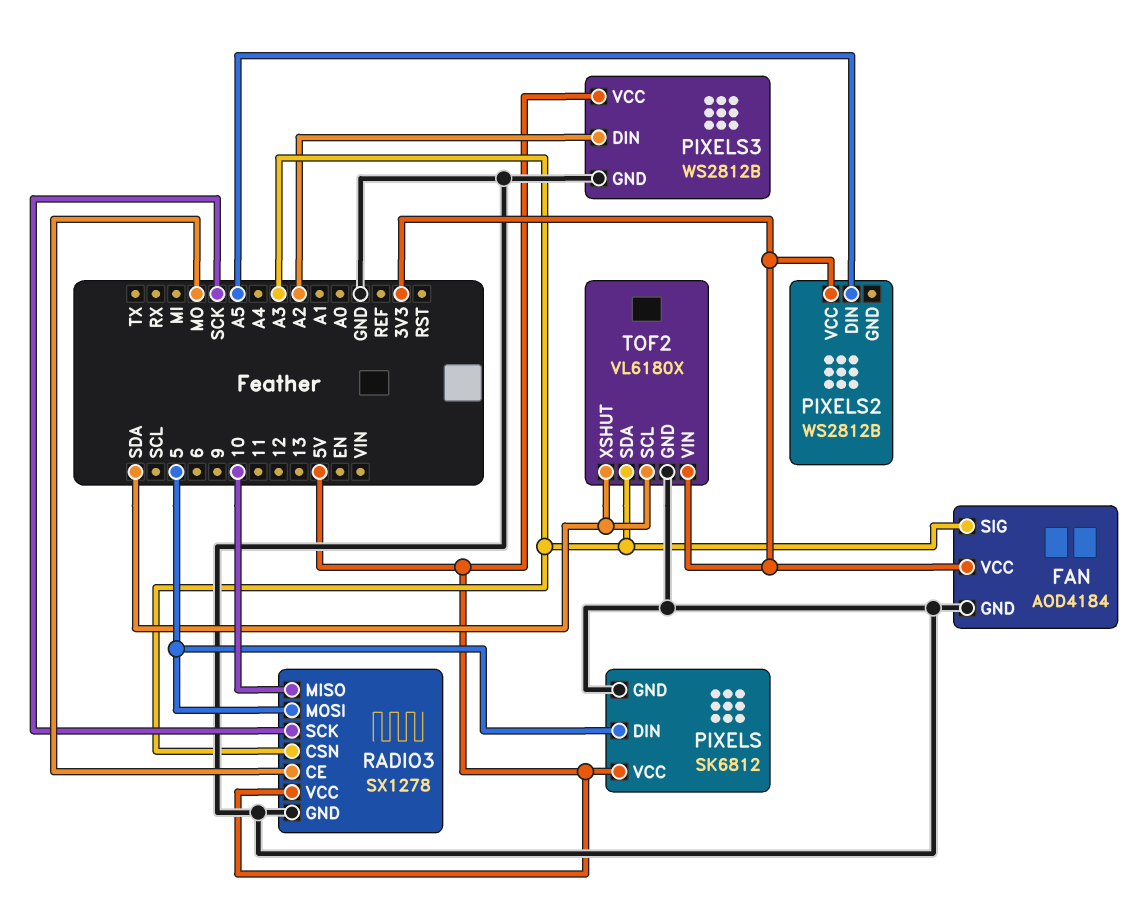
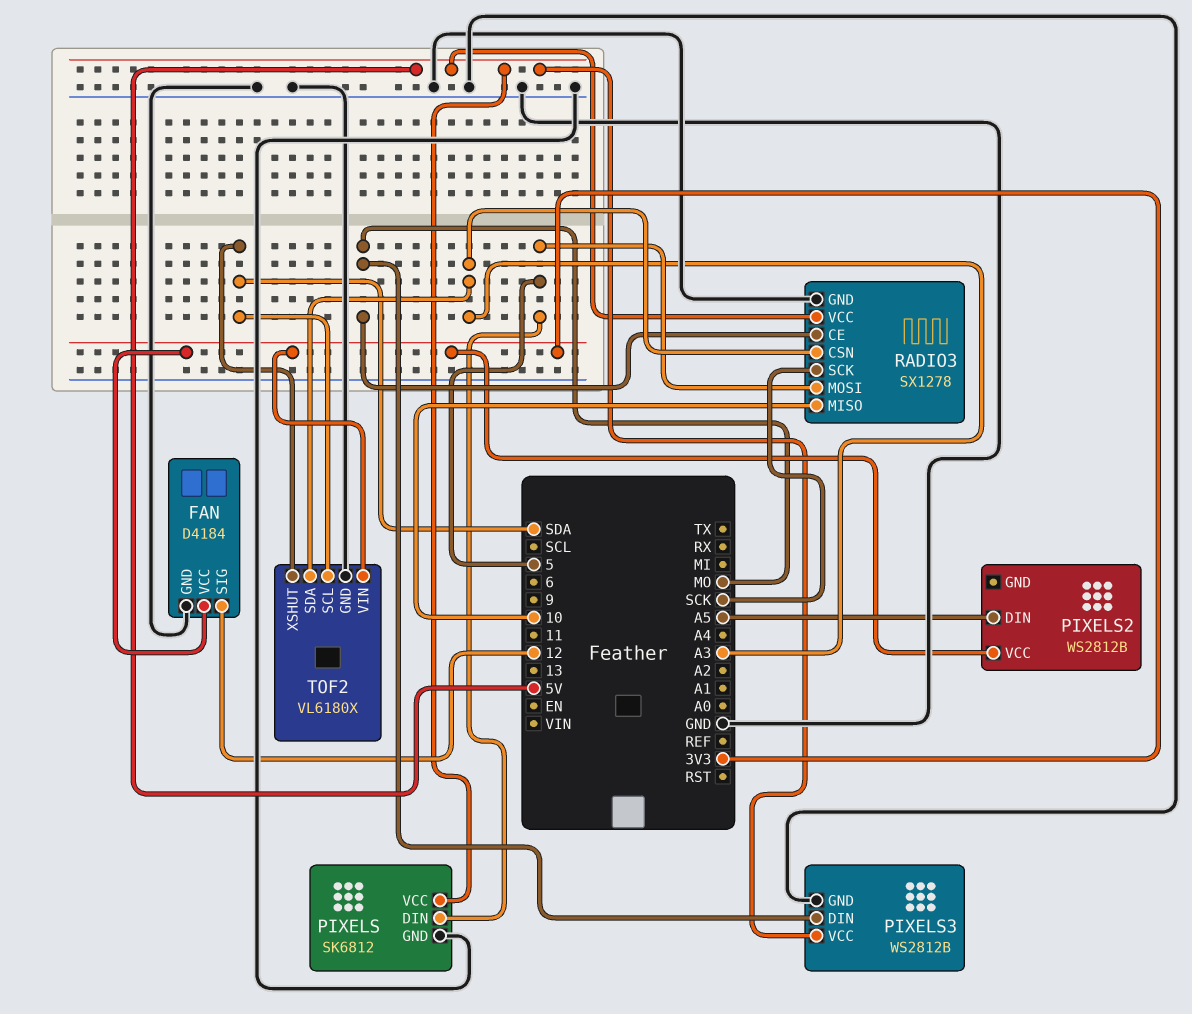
FAN: AOD4184 -> D4184
FAN pin SIG: A3 -> 12
PIXELS3 pin DIN: A2 -> MO

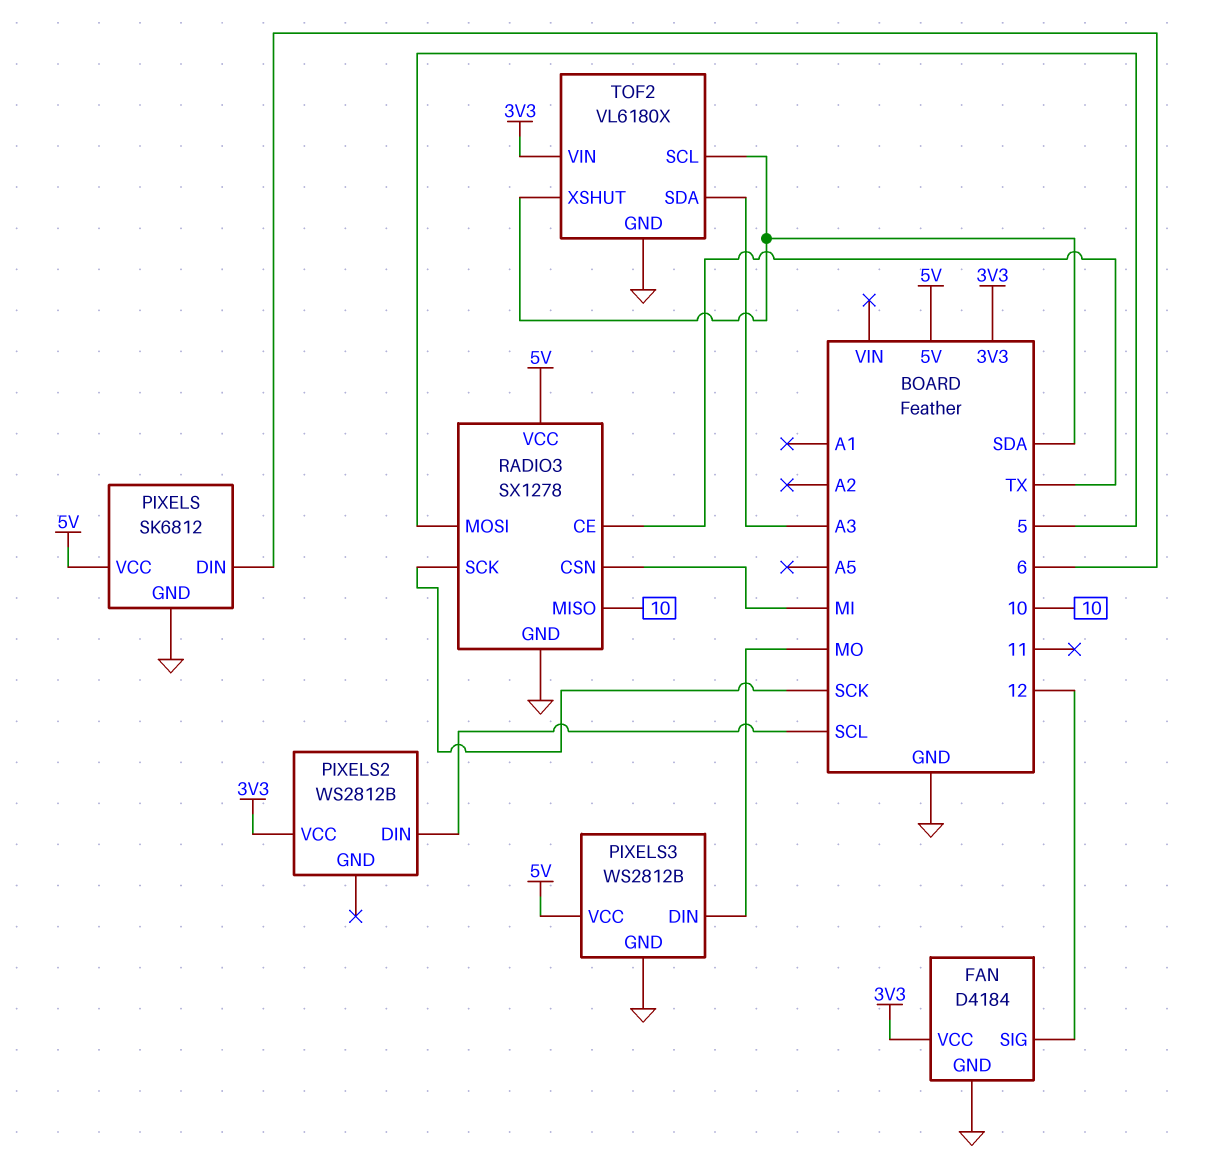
PIXELS pin DIN: 5 -> 6
PIXELS2 pin DIN: A5 -> SCL
RADIO3 pin CE: MO -> TX
RADIO3 pin CSN: A3 -> MI

